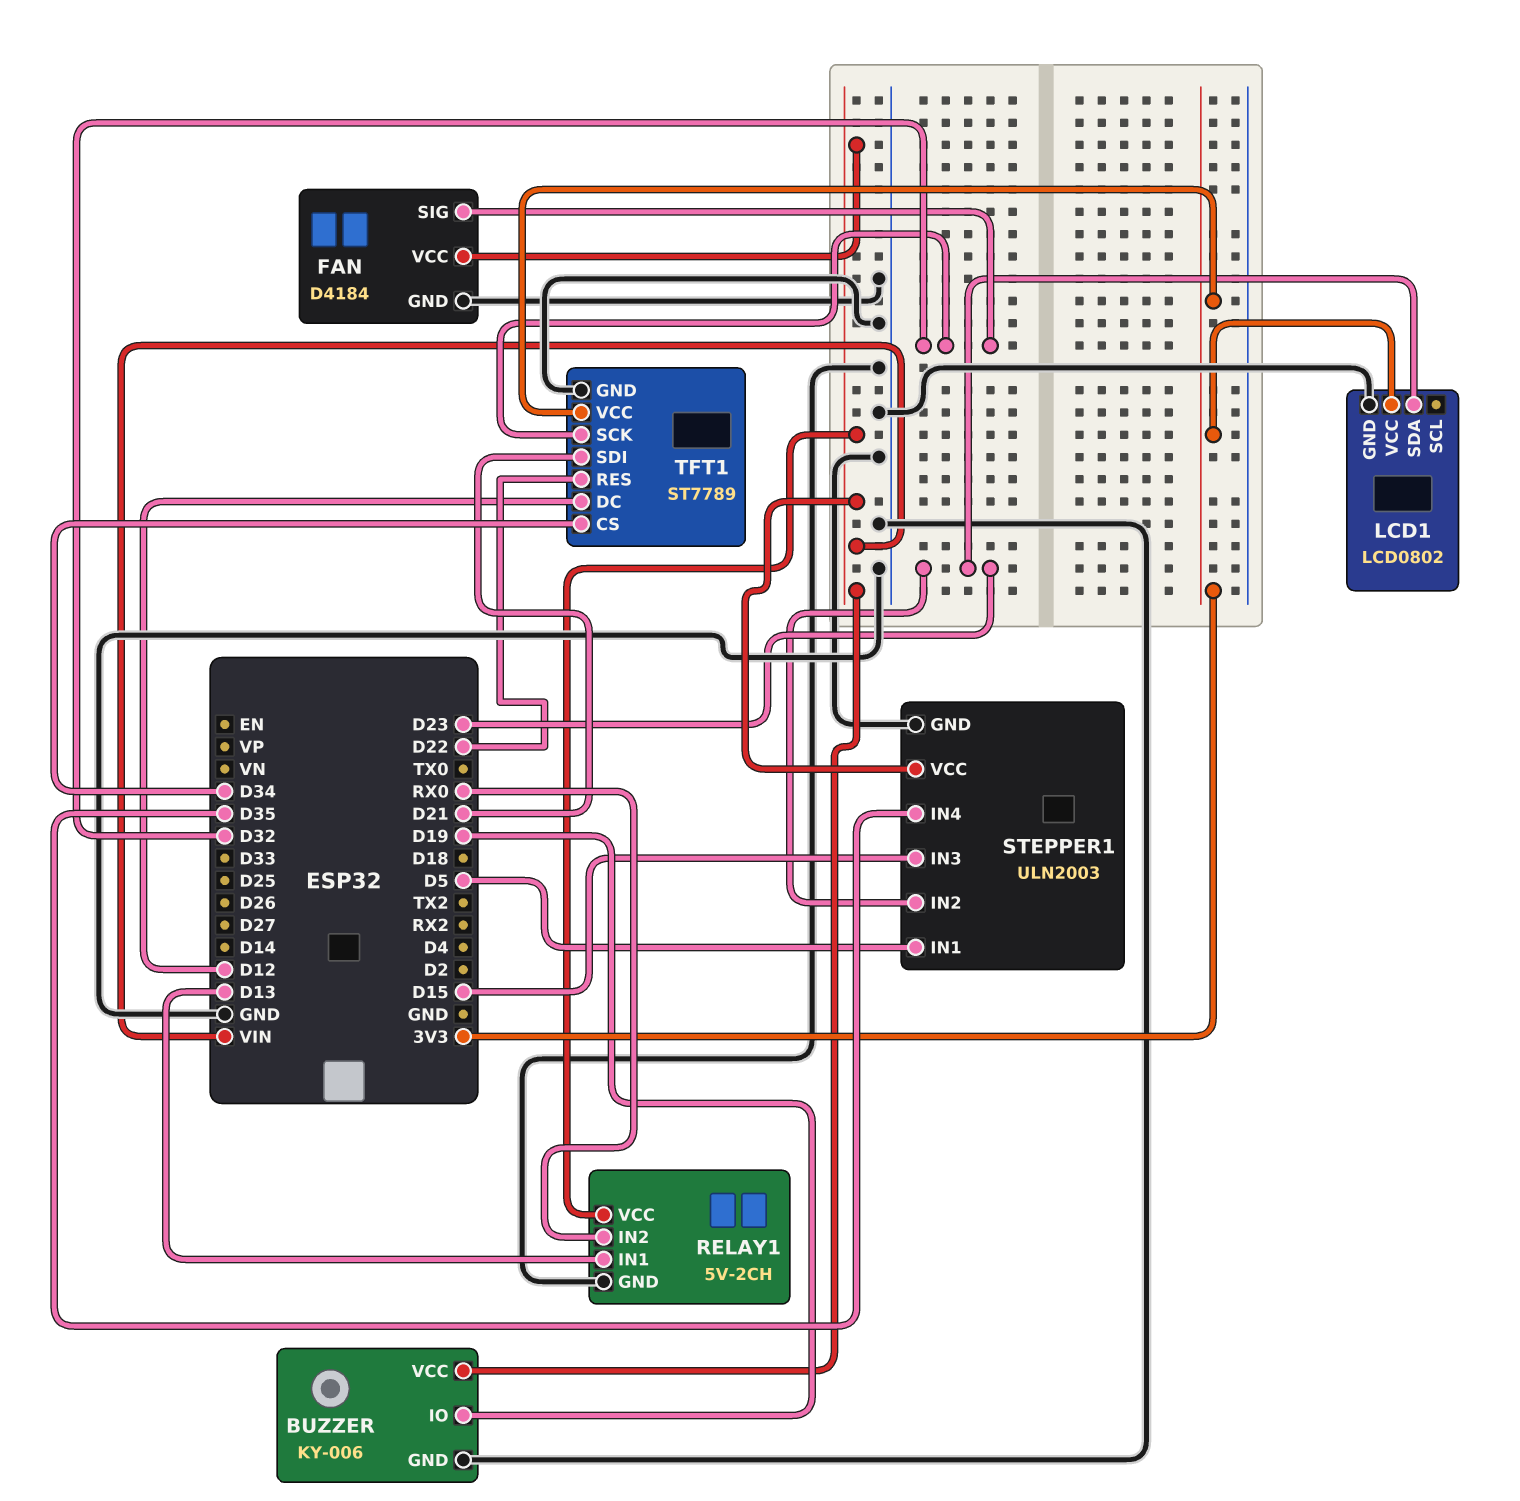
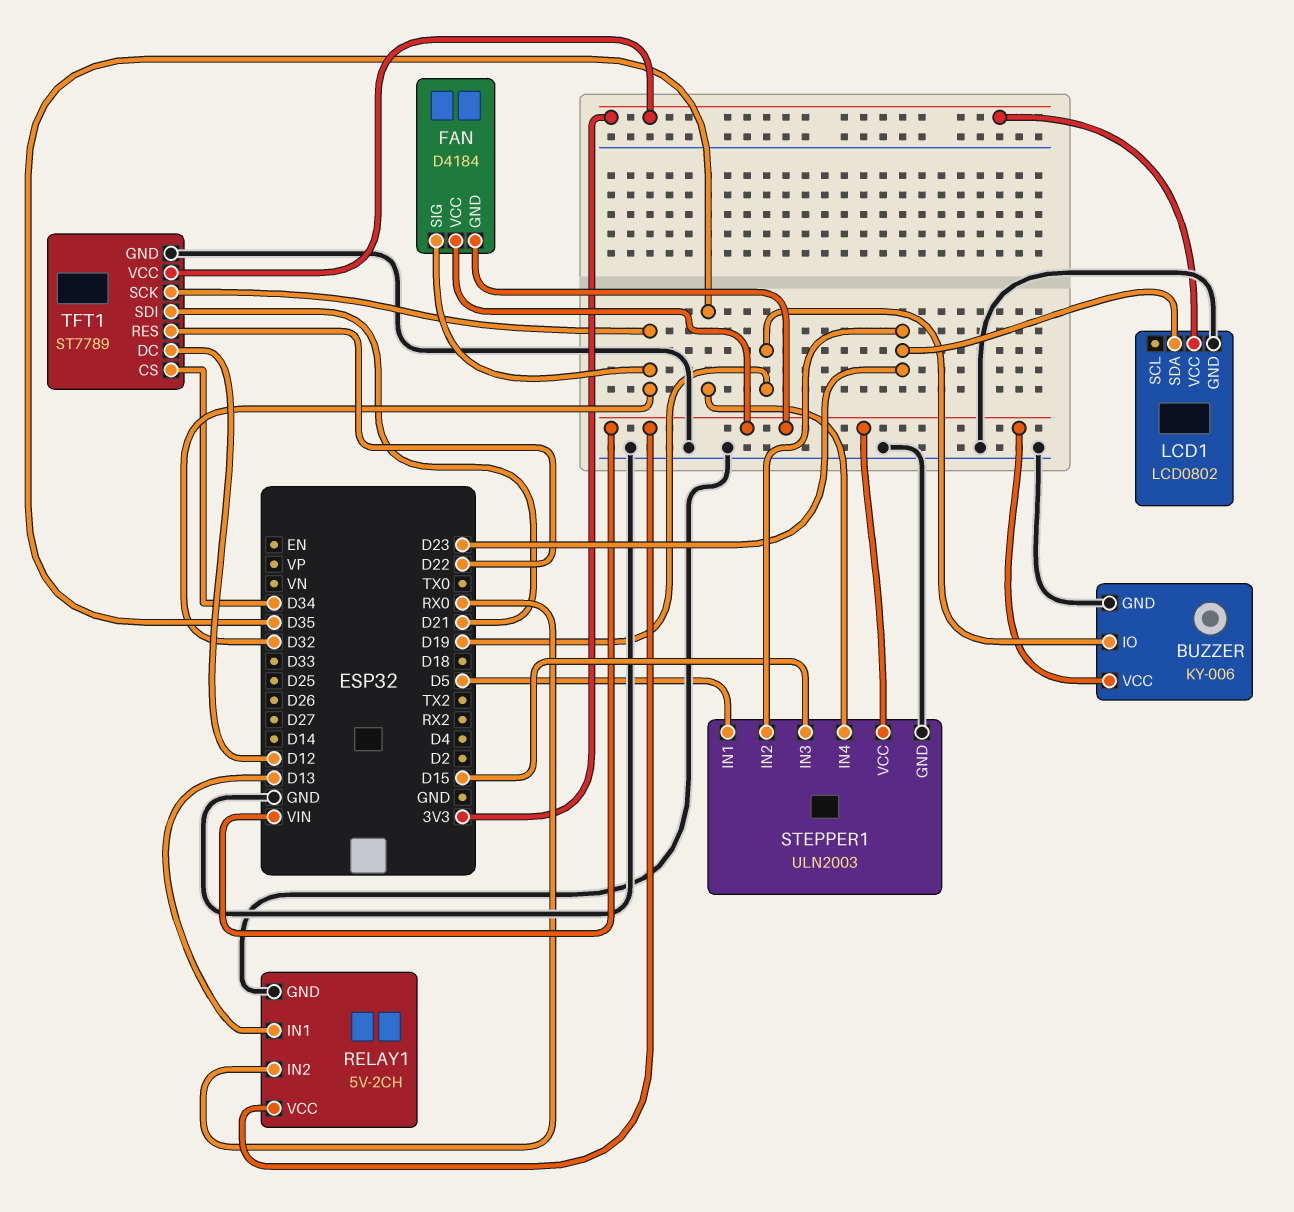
FAN pin GND: GND -> VIN

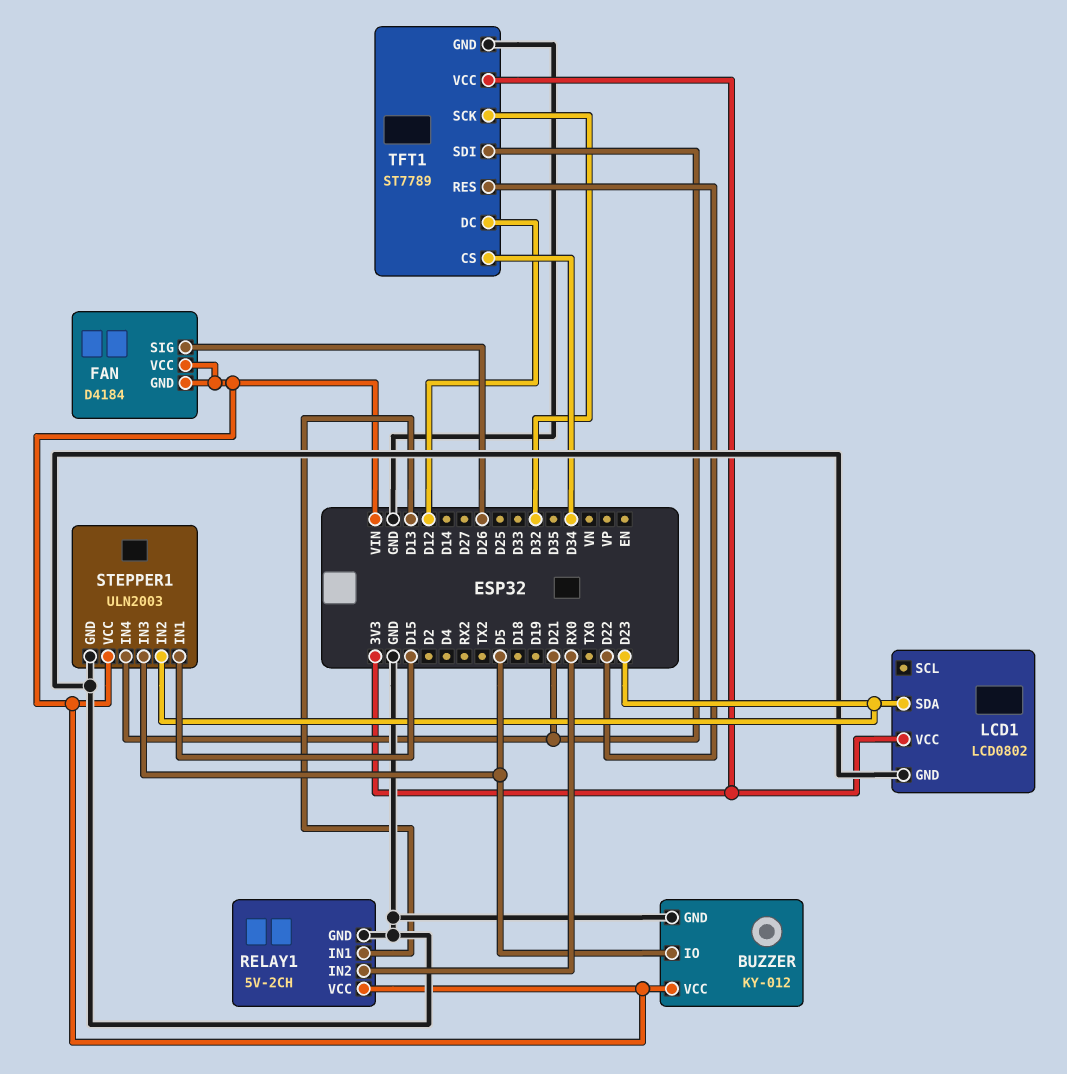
BUZZER: KY-006 -> KY-012
BUZZER pin IO: D19 -> D5
FAN pin SIG: D32 -> D26
STEPPER1 pin IN1: D5 -> D15
STEPPER1 pin IN3: D15 -> D5
STEPPER1 pin IN4: D35 -> D21

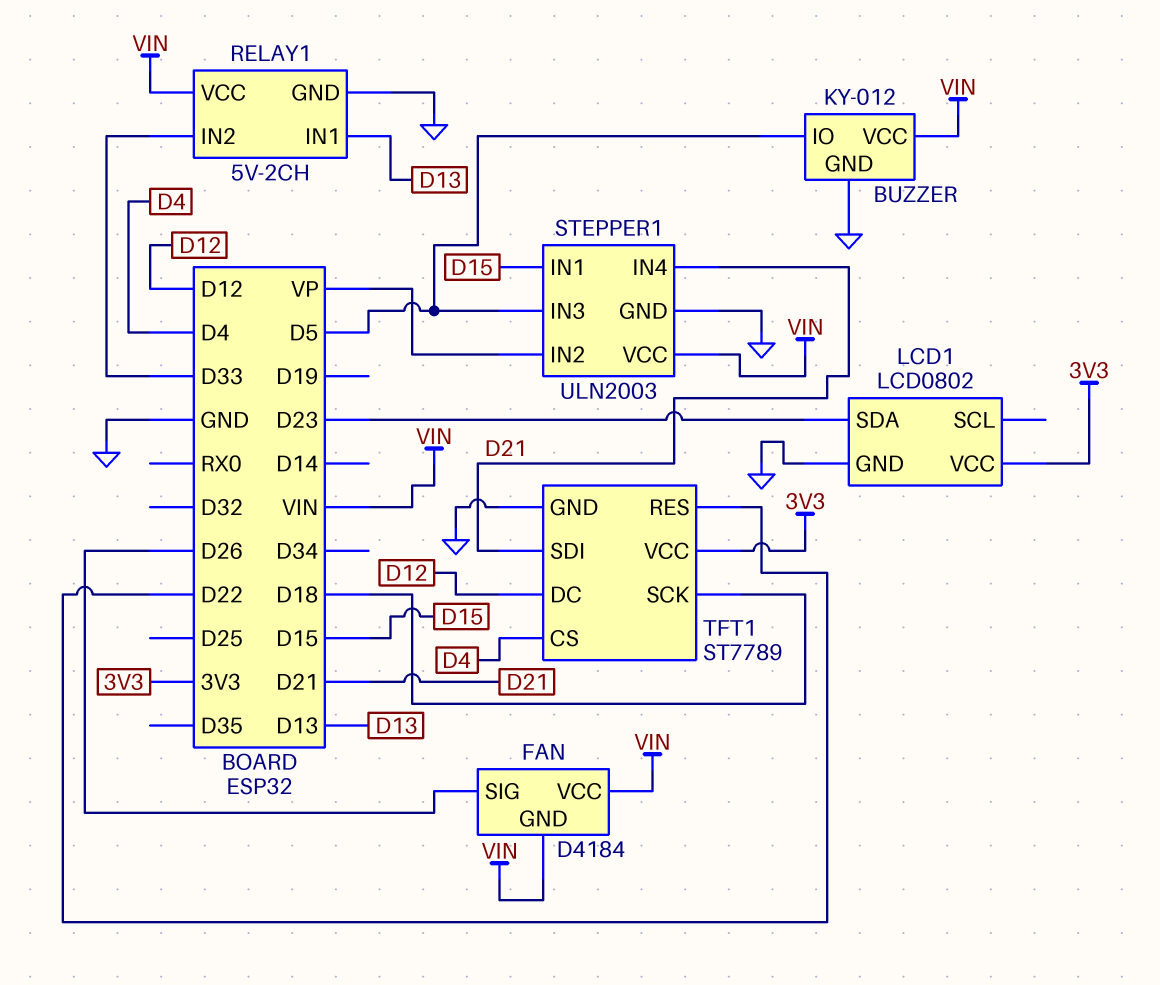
RELAY1 pin IN2: RX0 -> D33
STEPPER1 pin IN2: D23 -> VP
TFT1 pin CS: D34 -> D4
TFT1 pin SCK: D32 -> D18

